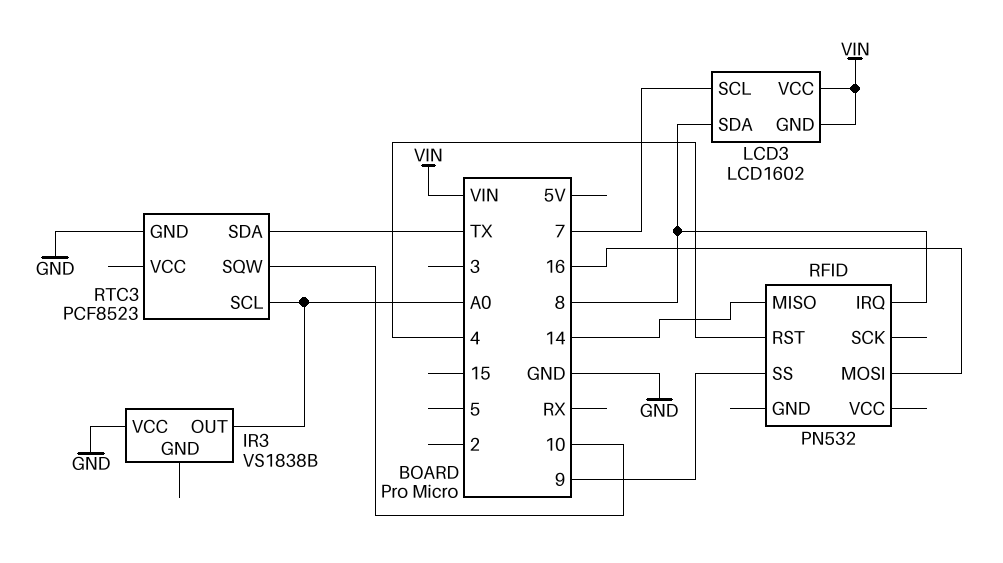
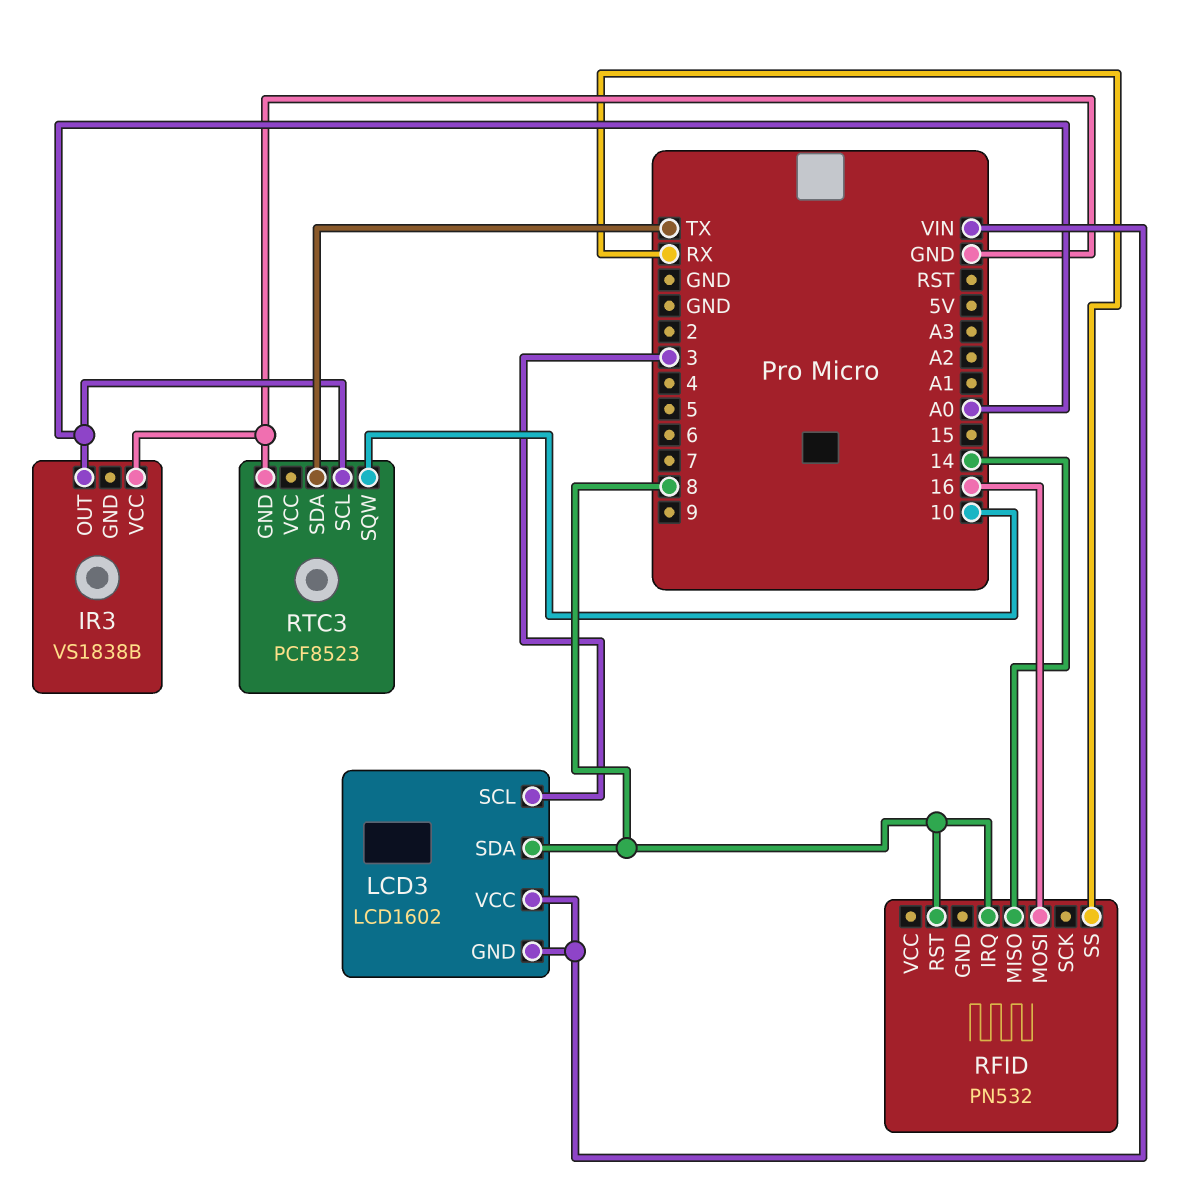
LCD3 pin SCL: 7 -> 3
RFID pin RST: 4 -> 8
RFID pin SS: 9 -> RX

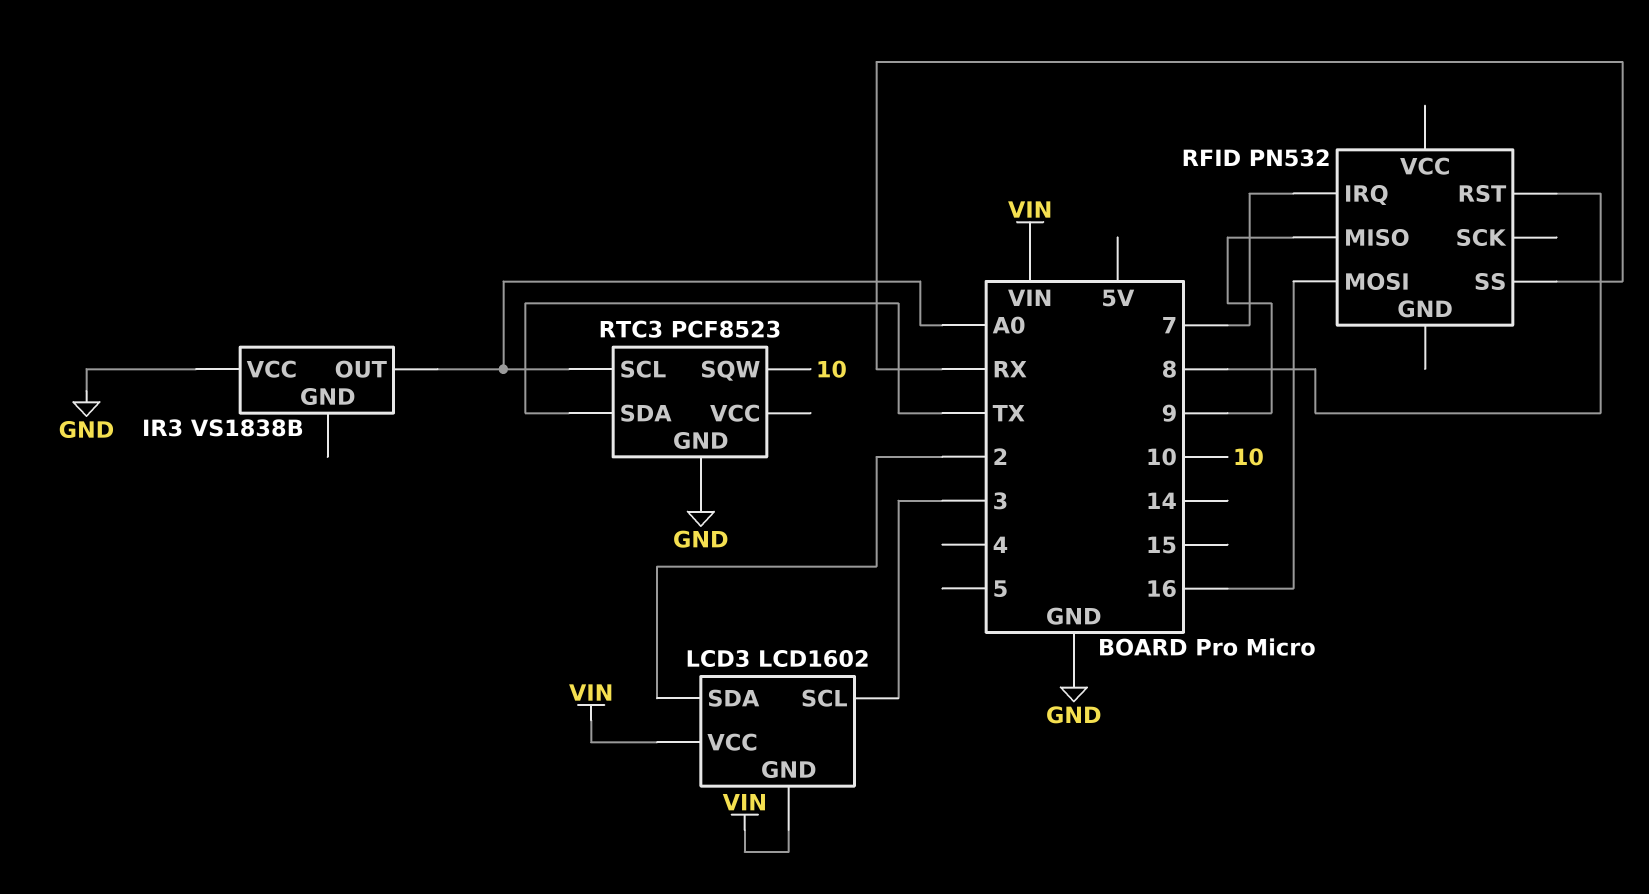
LCD3 pin SDA: 8 -> 2
RFID pin IRQ: 8 -> 7
RFID pin MISO: 14 -> 9

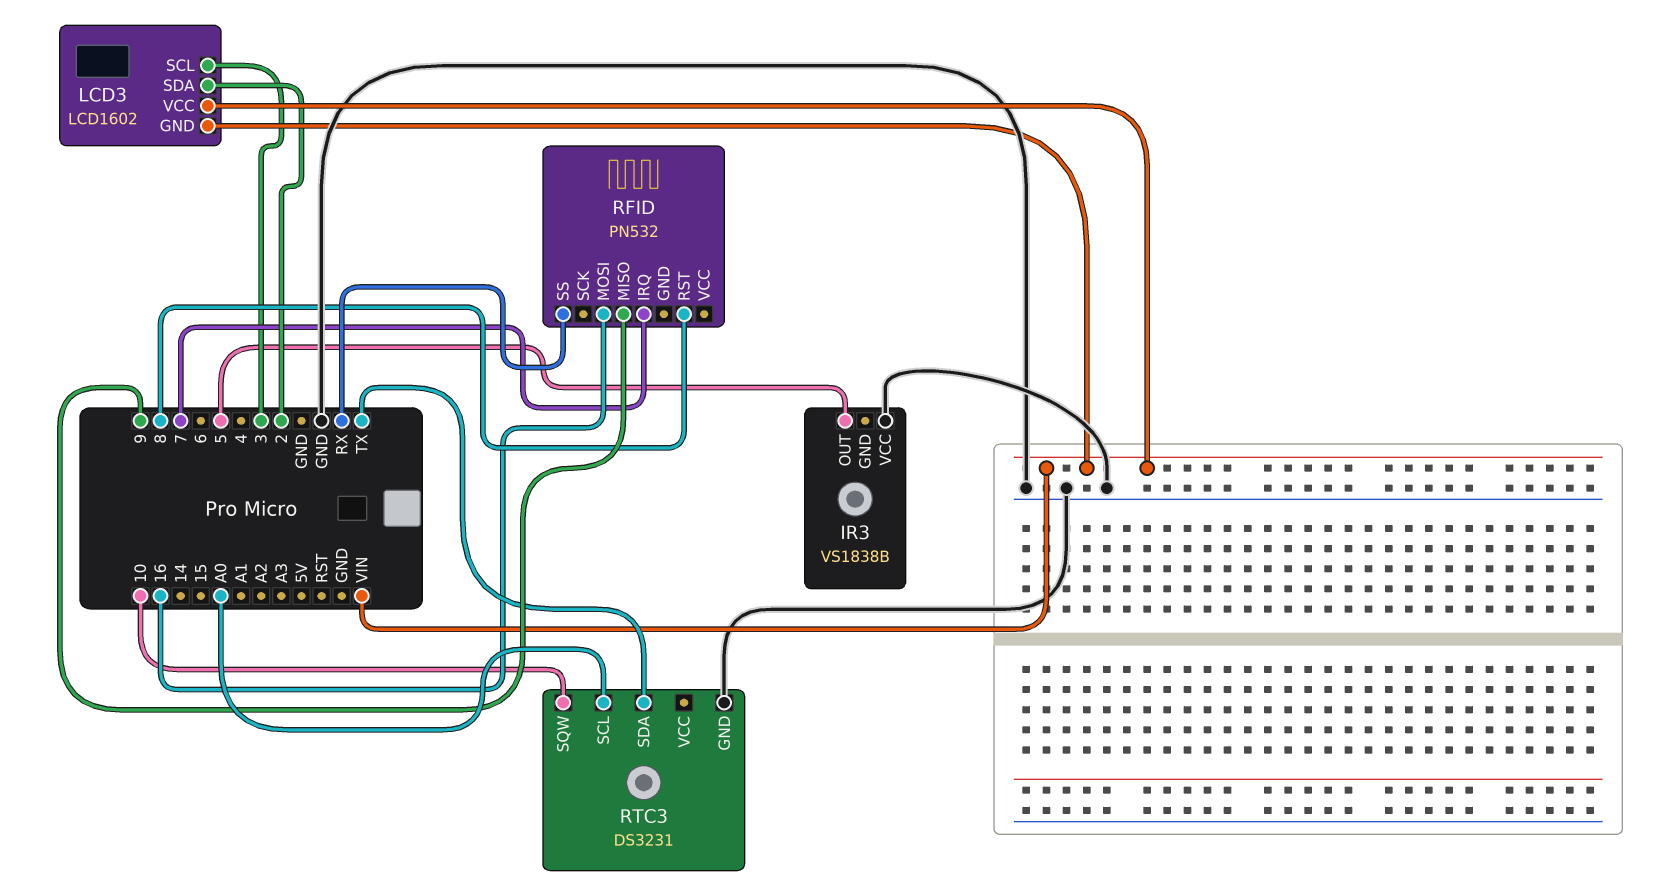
IR3 pin OUT: A0 -> 5
RTC3: PCF8523 -> DS3231

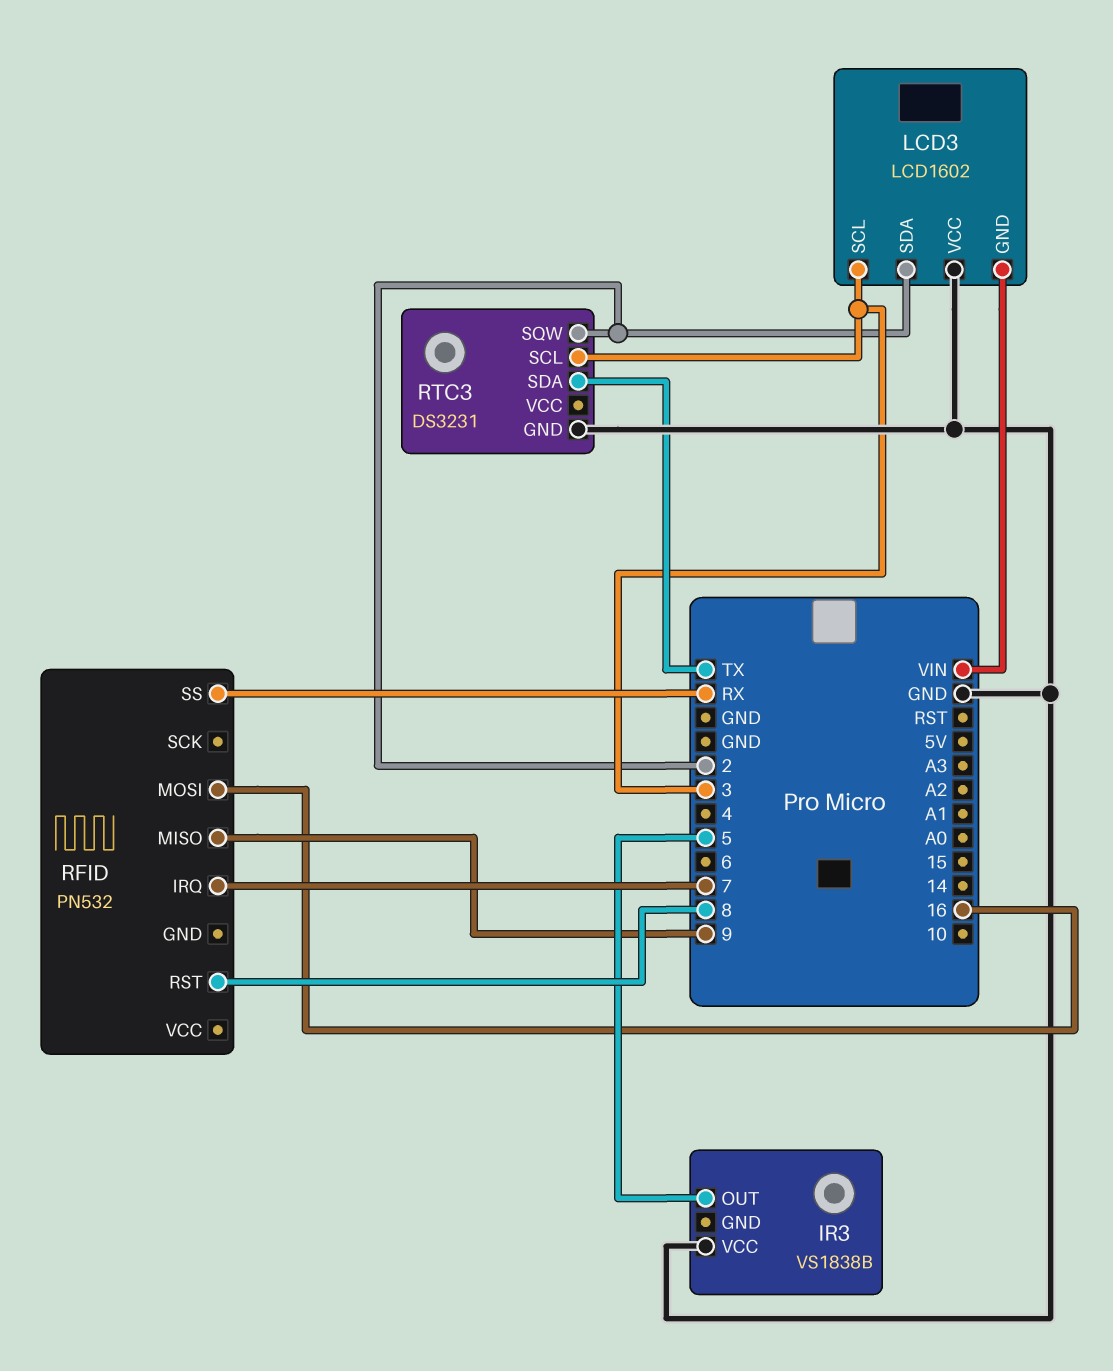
LCD3 pin VCC: VIN -> GND
RTC3 pin SCL: A0 -> 3
RTC3 pin SQW: 10 -> 2

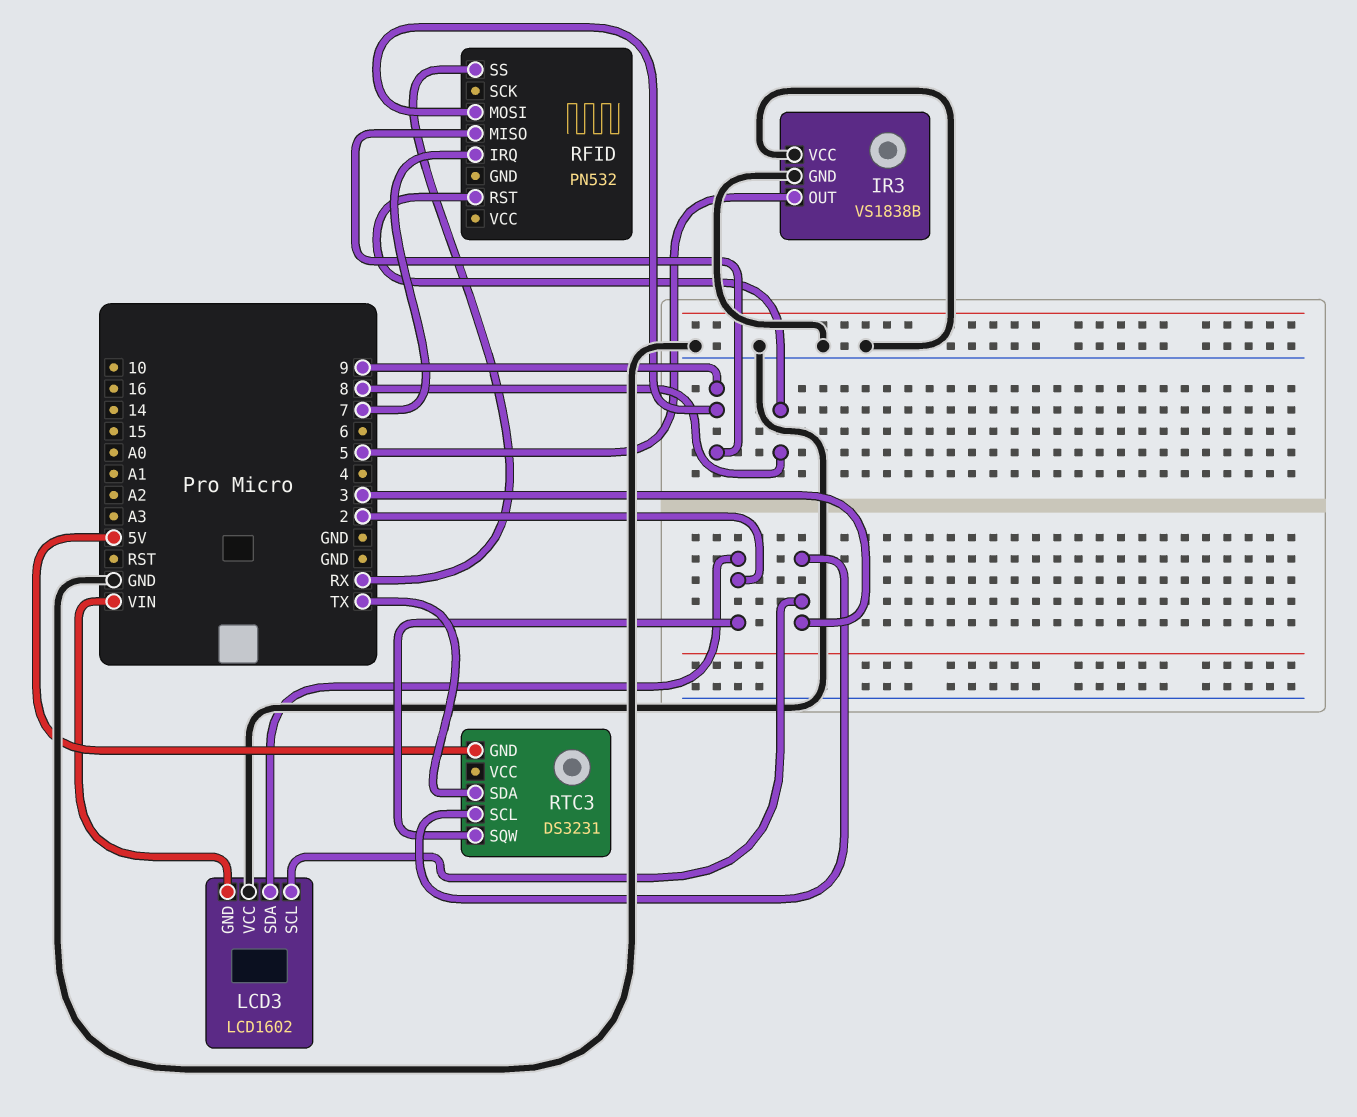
IR3 pin GND: none -> GND
RFID pin MOSI: 16 -> 9
RTC3 pin GND: GND -> 5V

